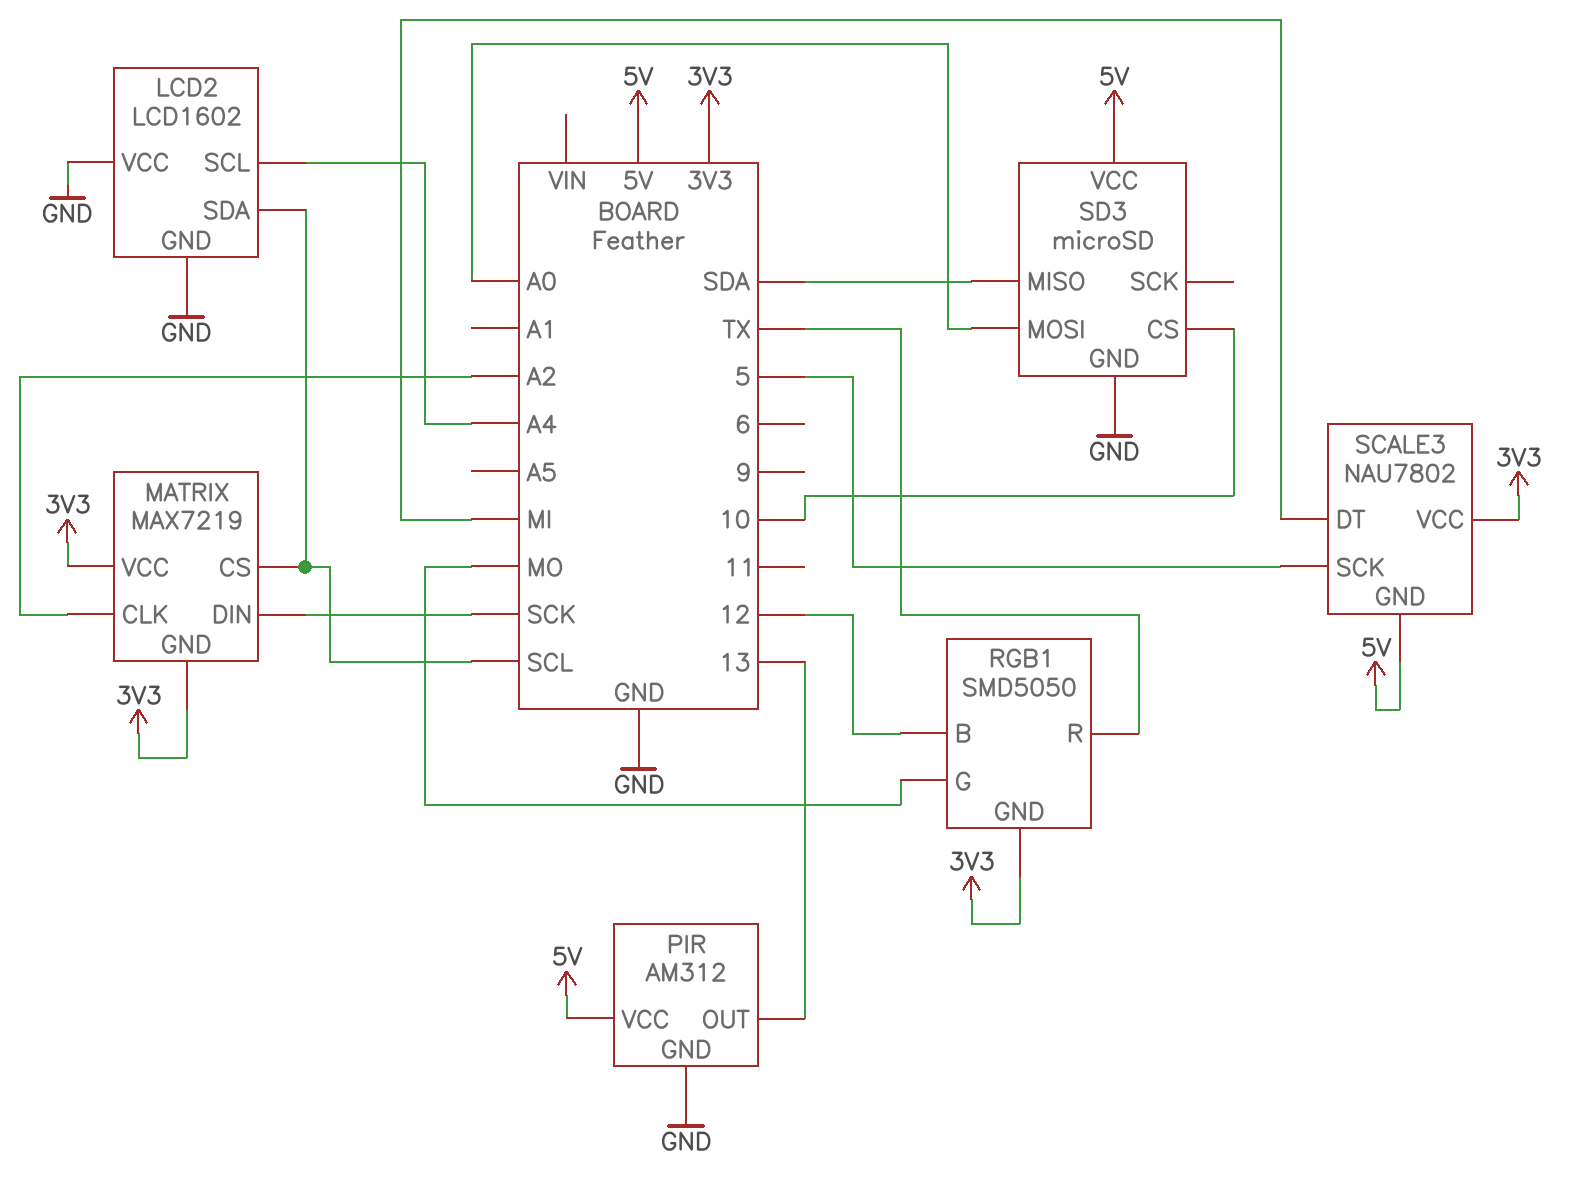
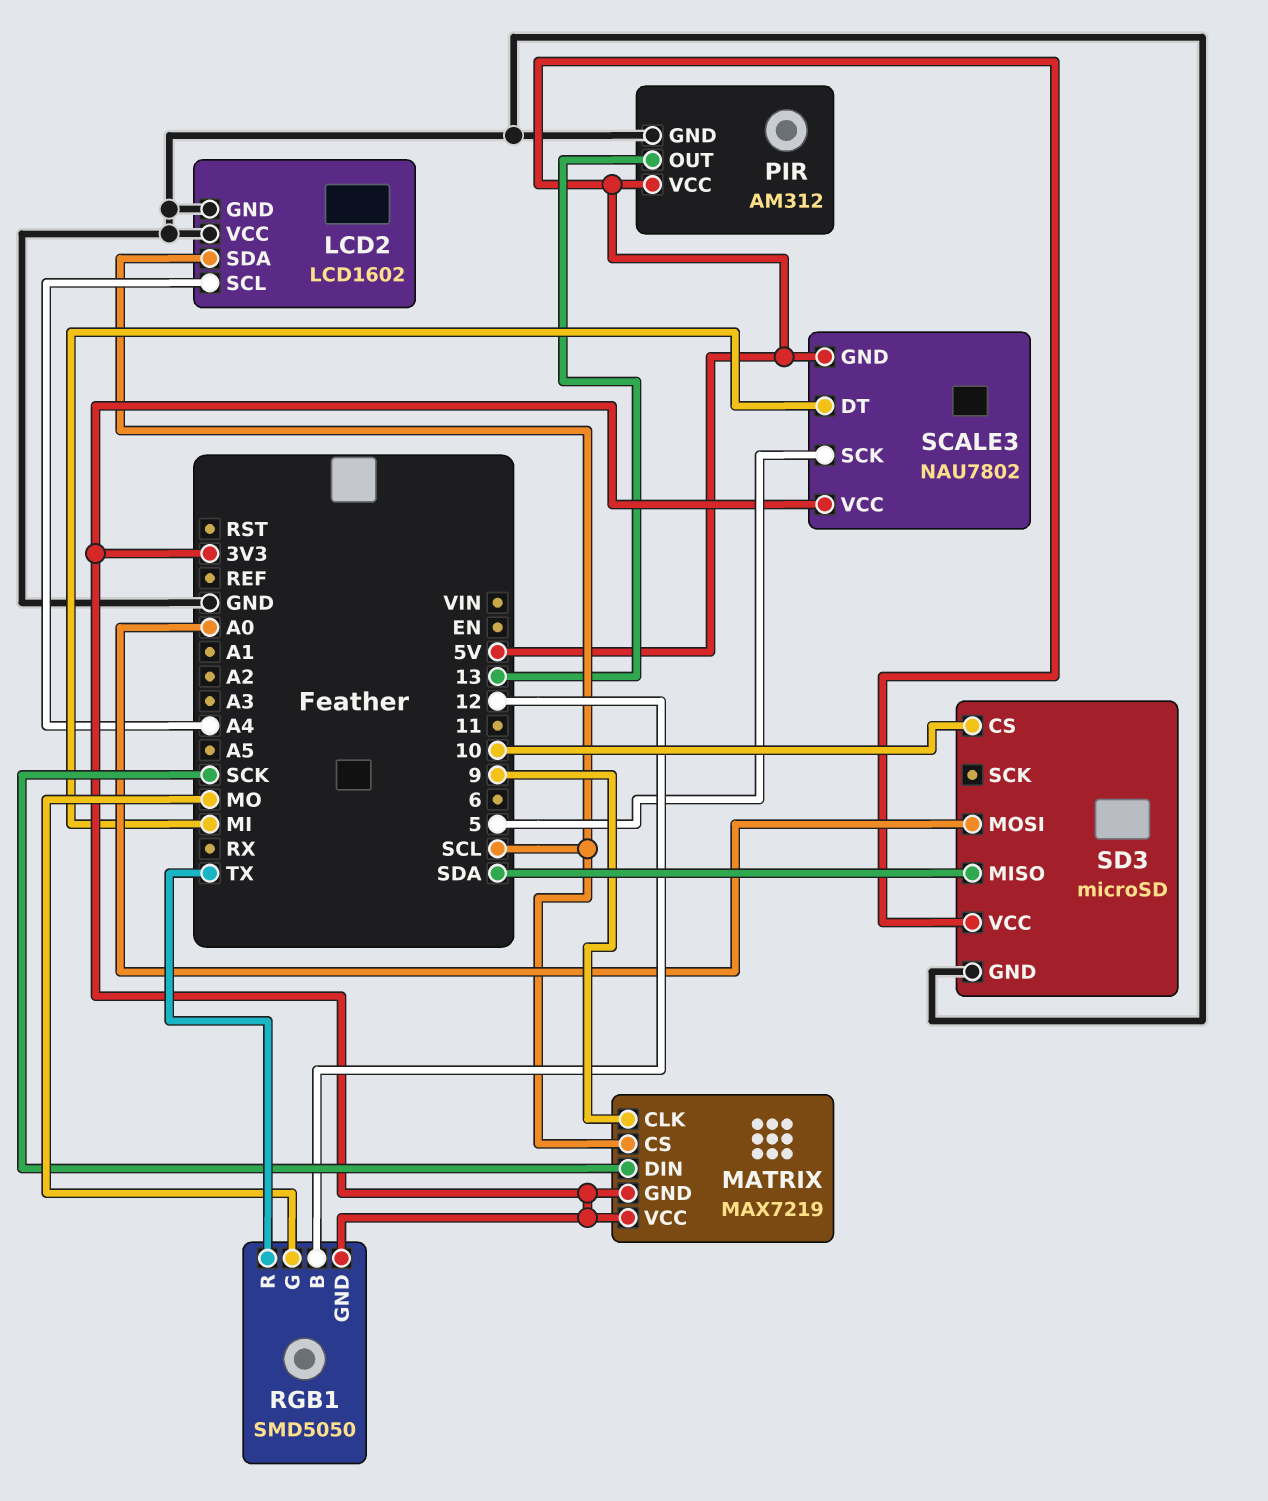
MATRIX pin CLK: A2 -> 9

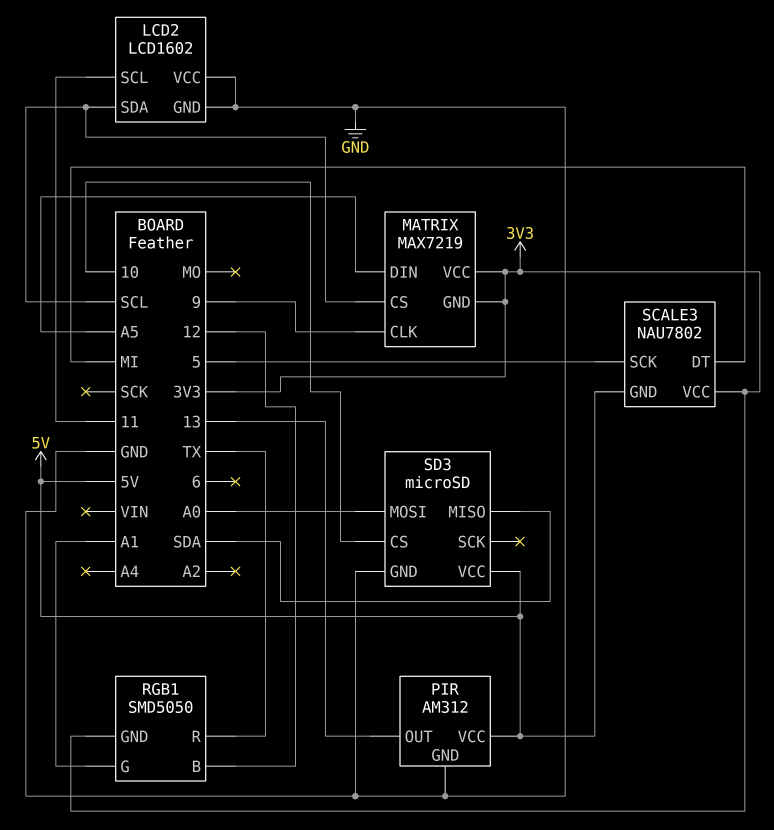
LCD2 pin SCL: A4 -> 11
MATRIX pin DIN: SCK -> A5
RGB1 pin G: MO -> A1

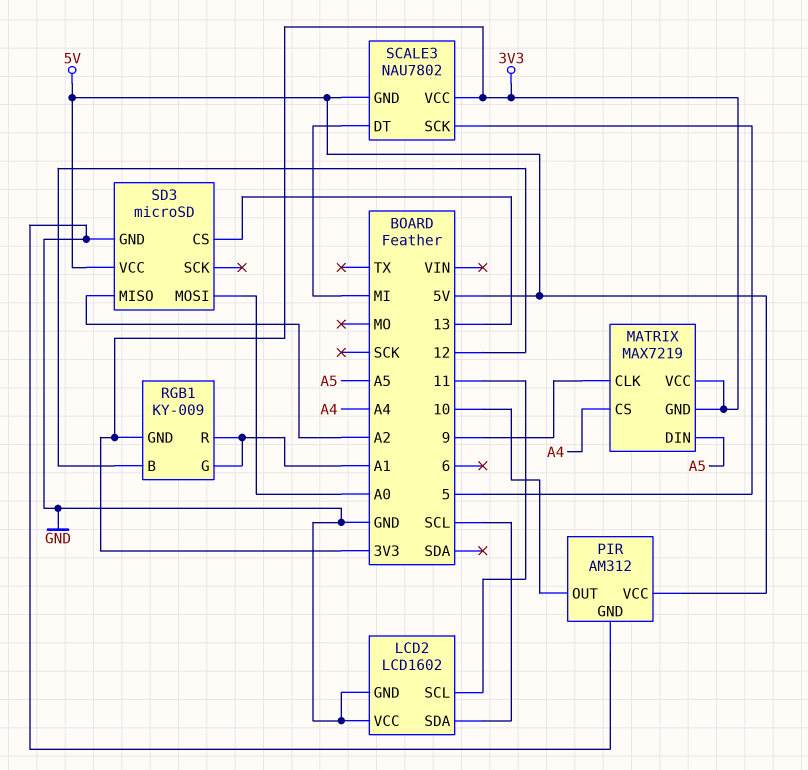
MATRIX pin CS: SCL -> A4
PIR pin OUT: 13 -> 10
RGB1: SMD5050 -> KY-009
RGB1 pin R: TX -> A1
SD3 pin CS: 10 -> 13
SD3 pin MISO: SDA -> A2

